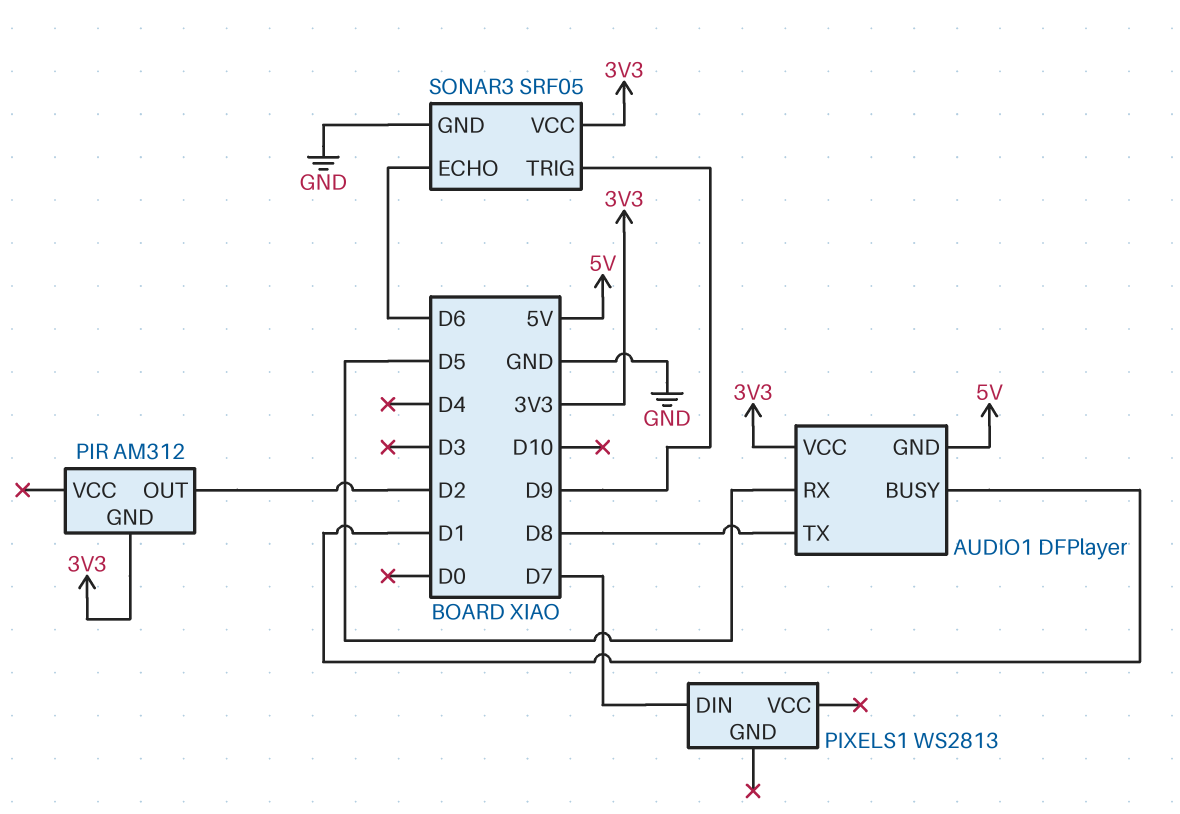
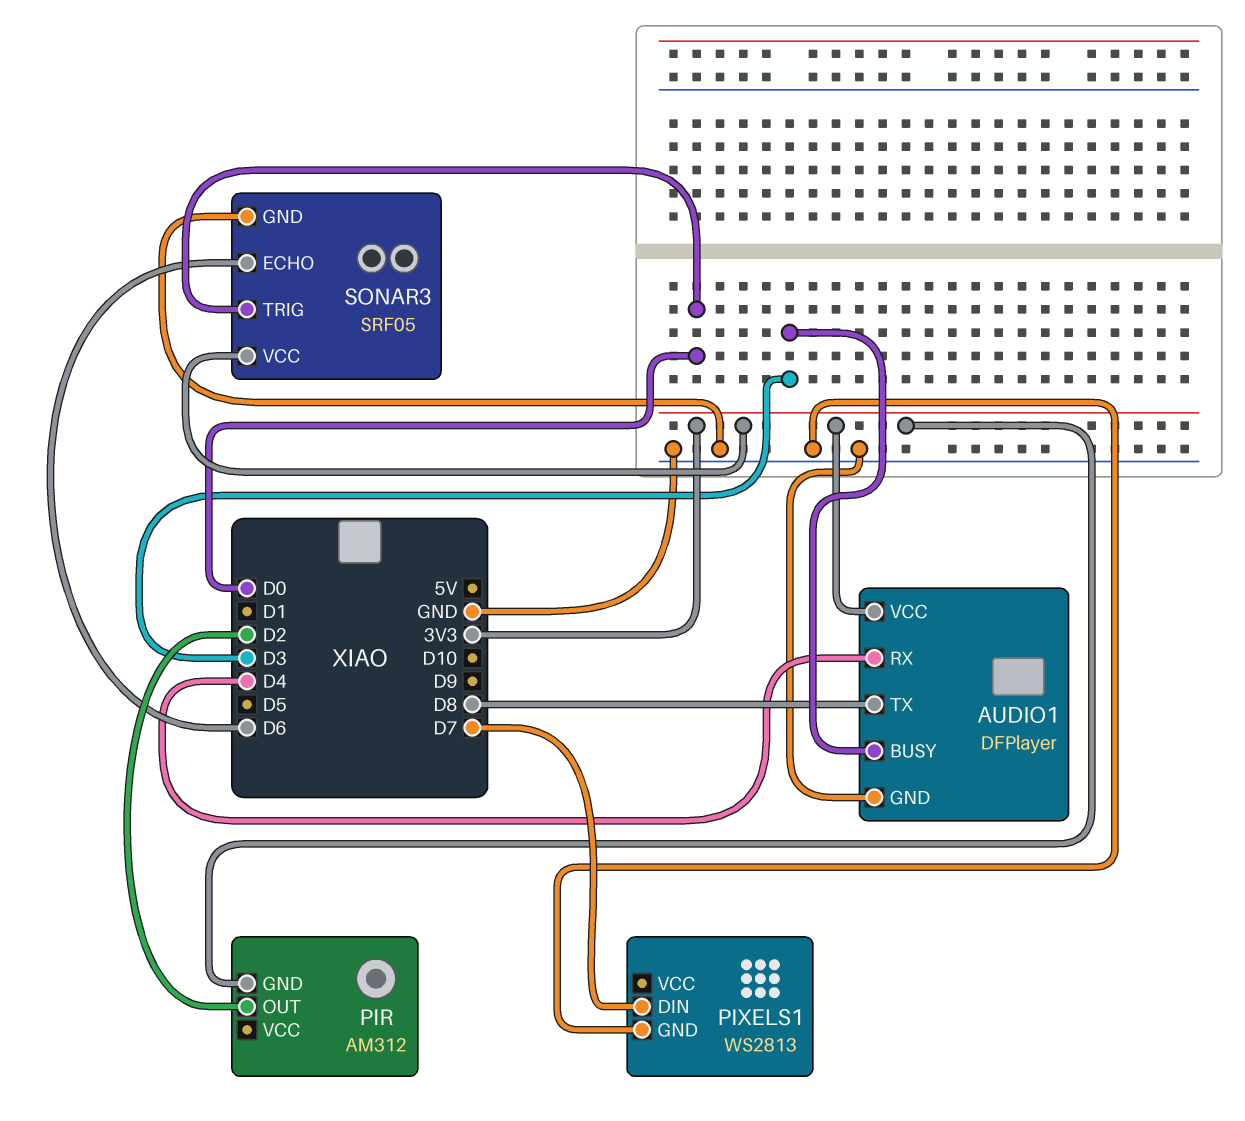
AUDIO1 pin BUSY: D1 -> D3
AUDIO1 pin GND: 5V -> GND
AUDIO1 pin RX: D5 -> D4
PIXELS1 pin GND: none -> GND
SONAR3 pin TRIG: D9 -> D0

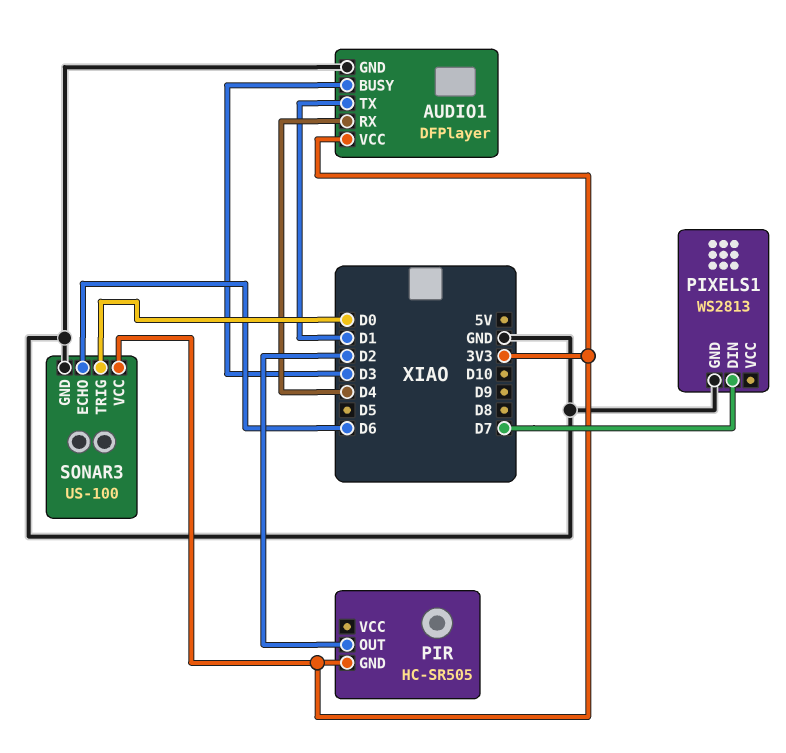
AUDIO1 pin TX: D8 -> D1
PIR: AM312 -> HC-SR505
SONAR3: SRF05 -> US-100

